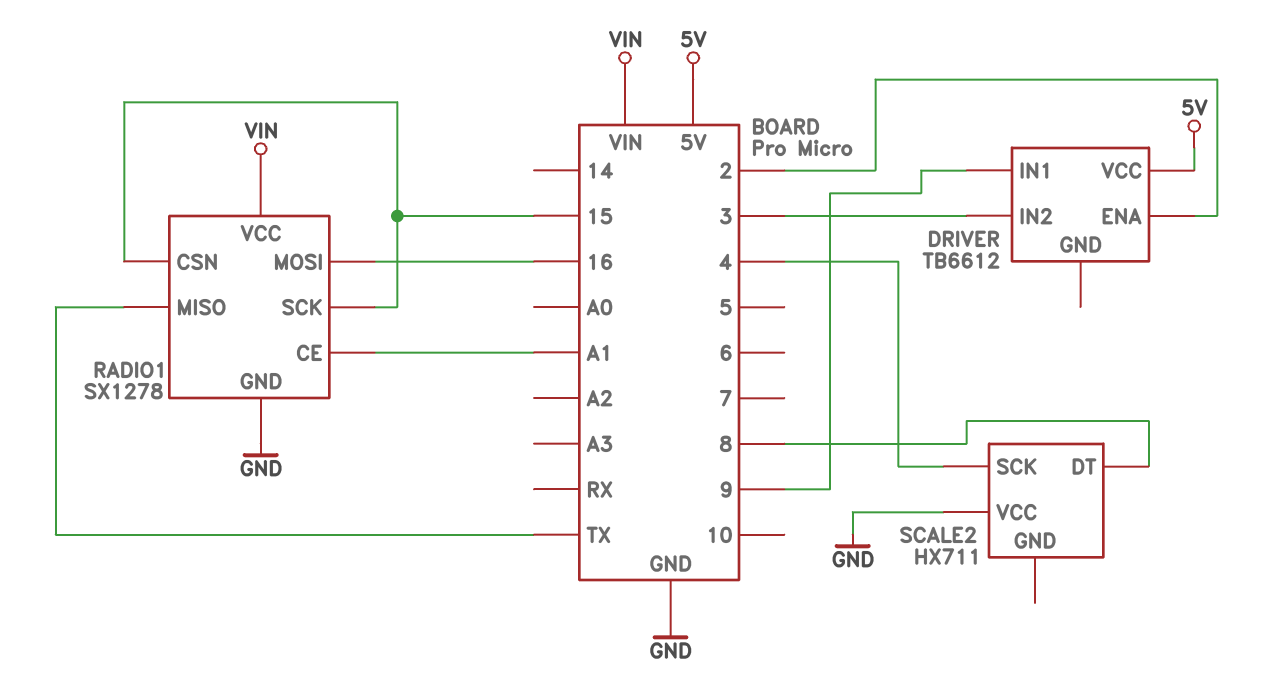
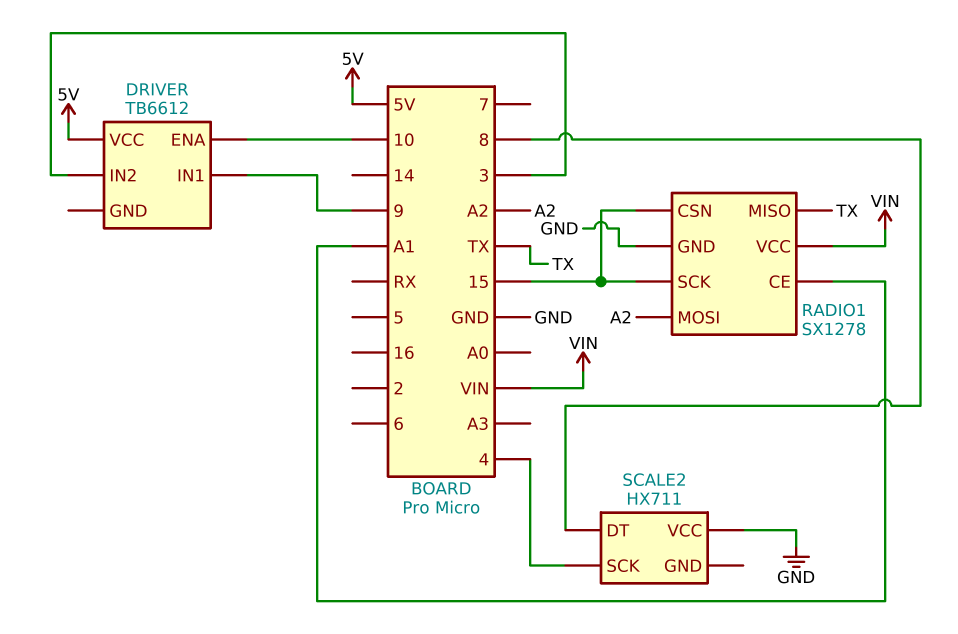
DRIVER pin ENA: 2 -> 10
RADIO1 pin MOSI: 16 -> A2

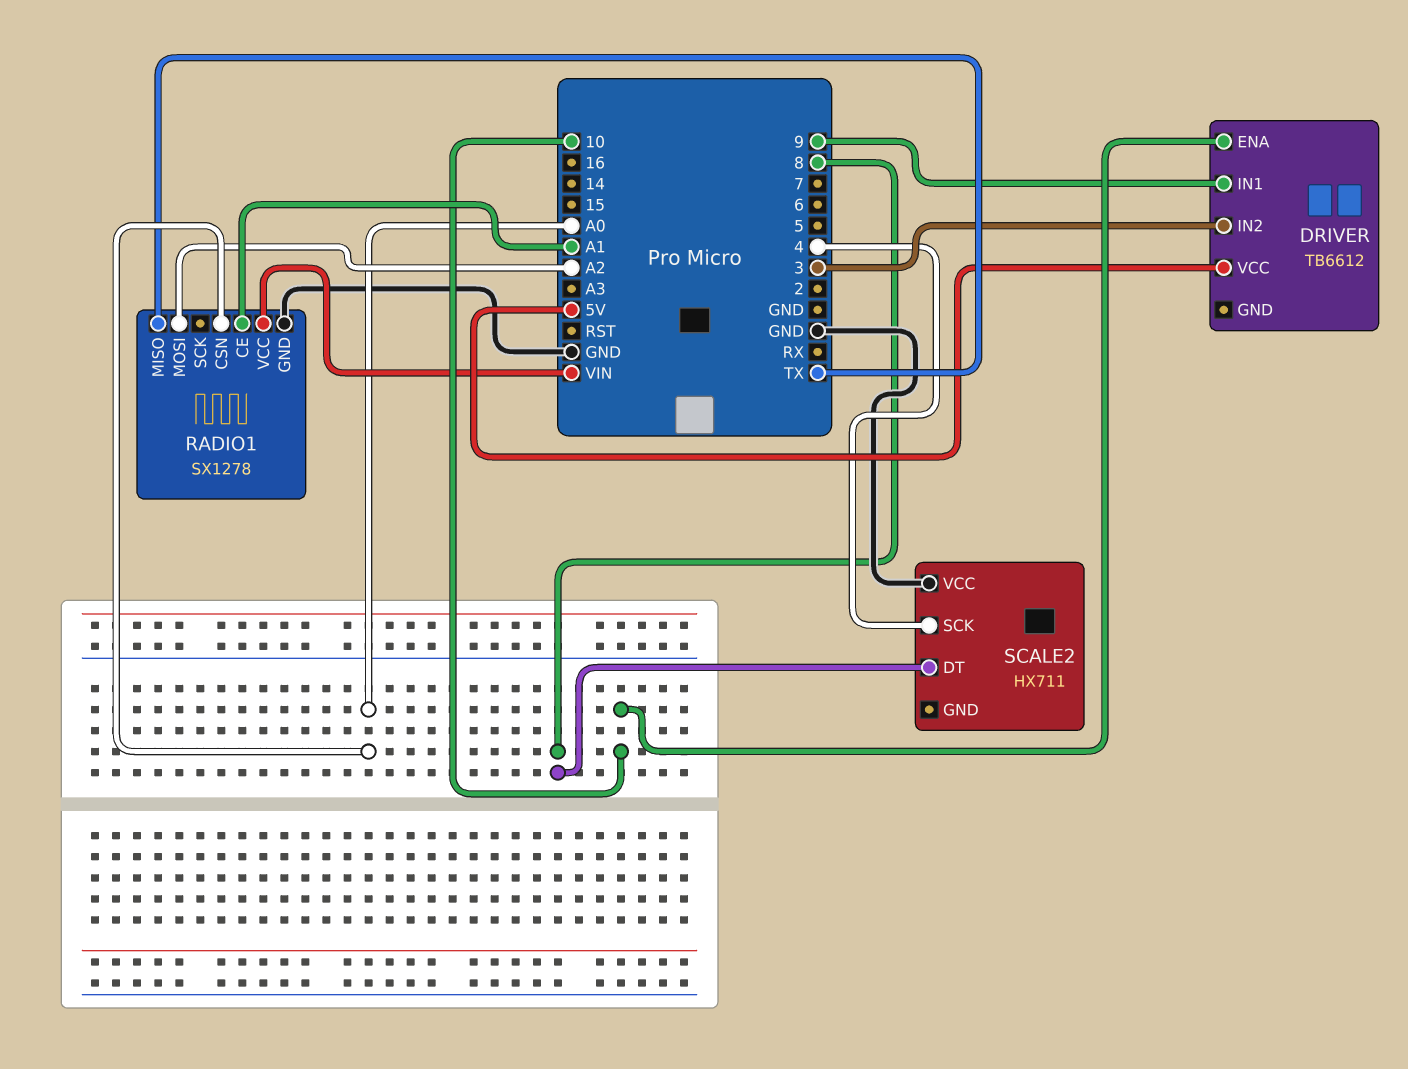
RADIO1 pin CSN: 15 -> A0
RADIO1 pin SCK: 15 -> none

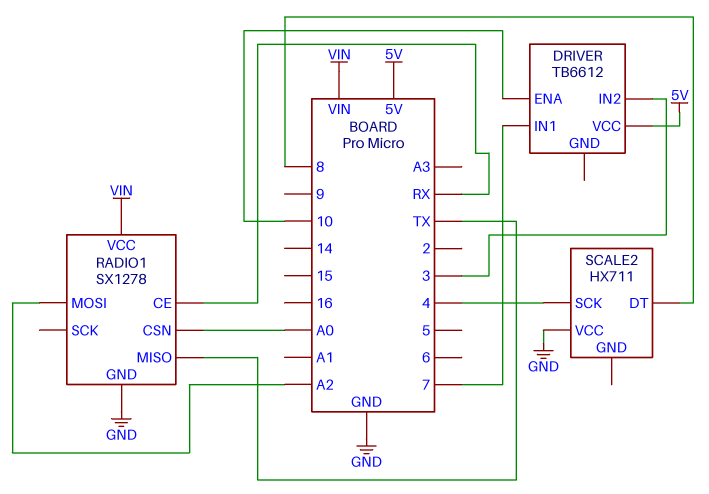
DRIVER pin IN1: 9 -> 7
RADIO1 pin CE: A1 -> RX

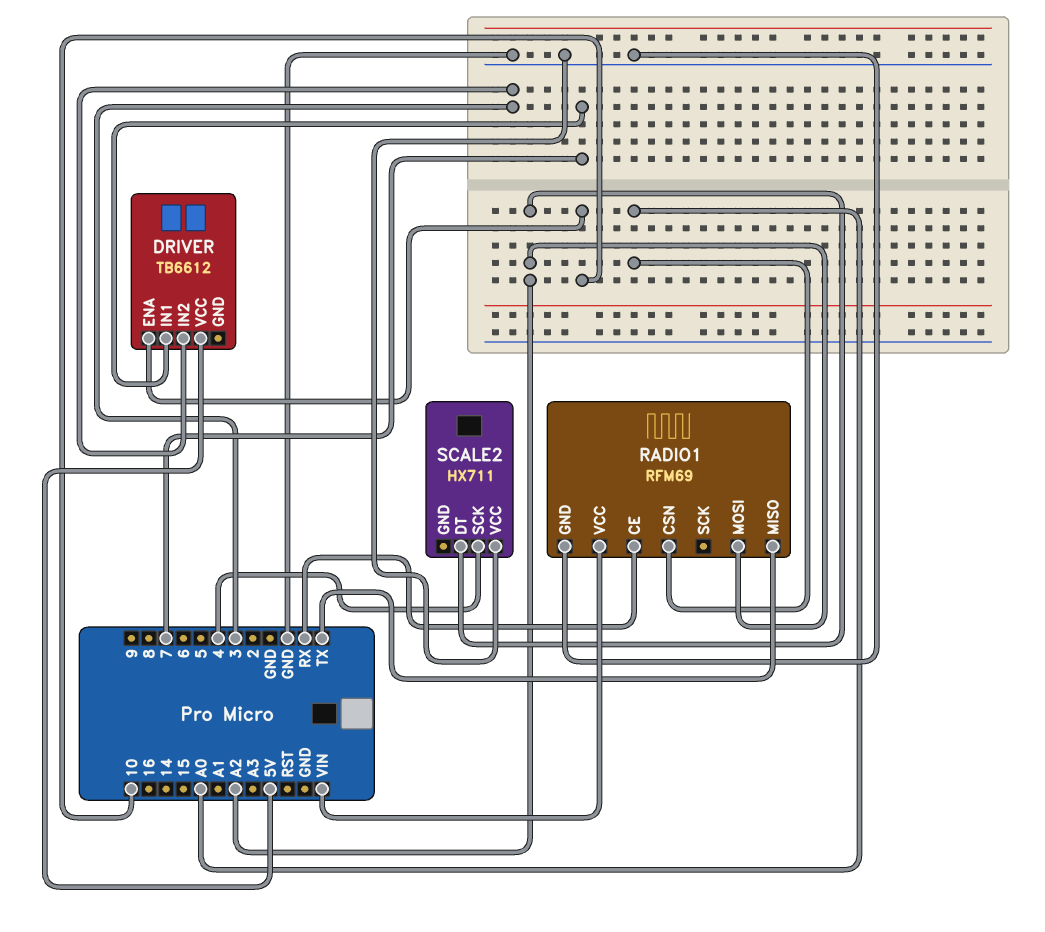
RADIO1: SX1278 -> RFM69
SCALE2 pin DT: 8 -> A2

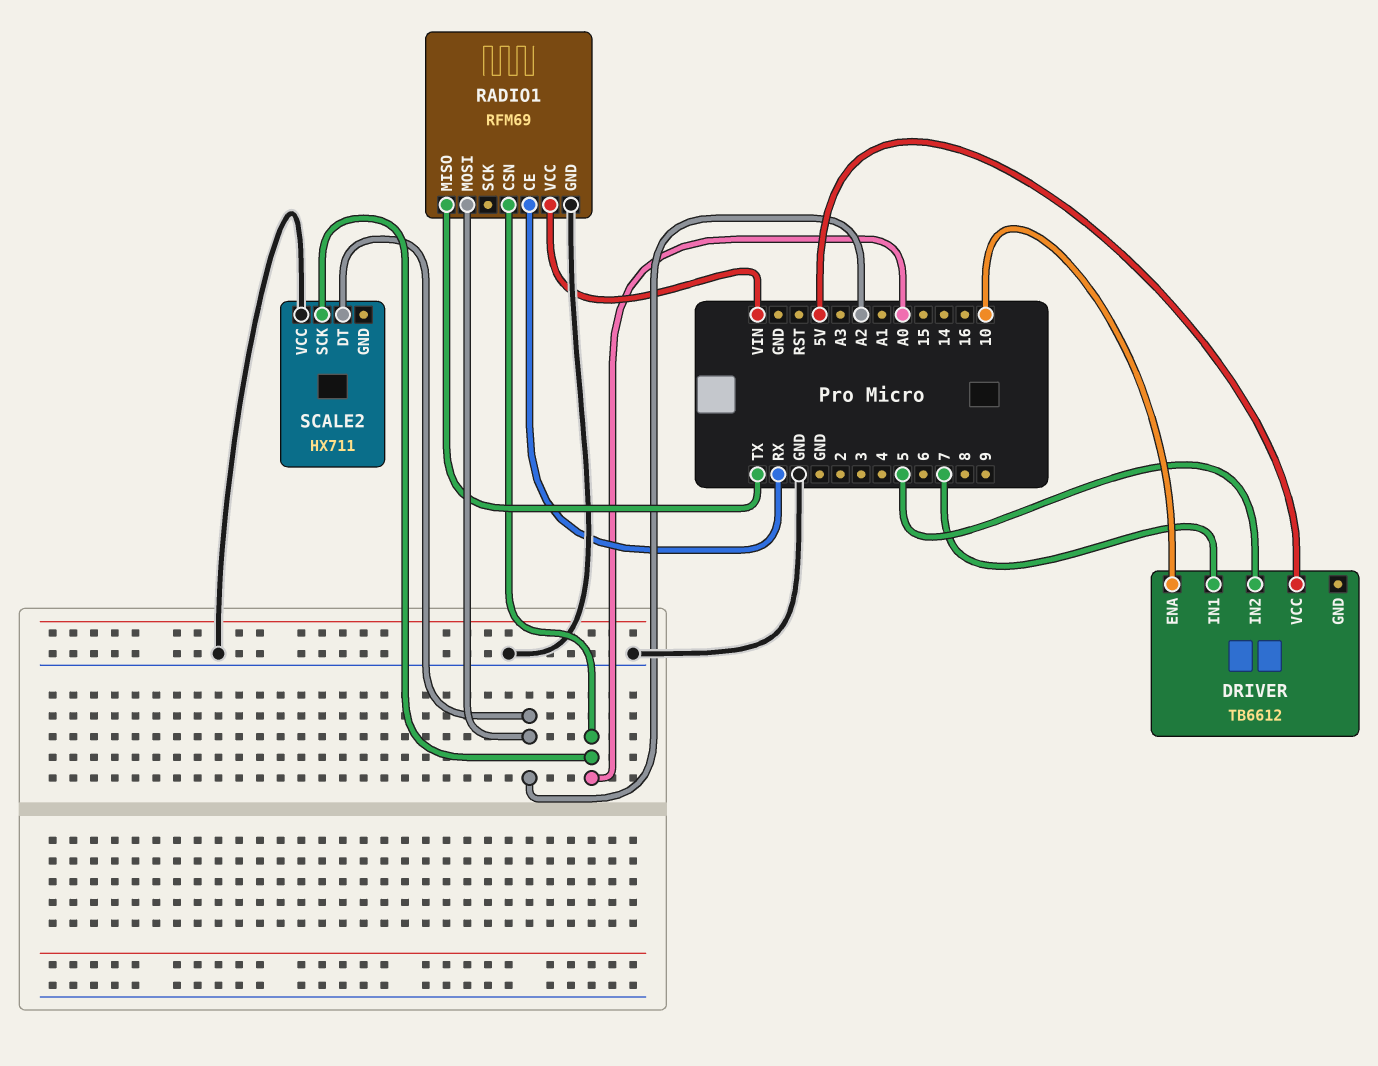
DRIVER pin IN2: 3 -> 5
SCALE2 pin SCK: 4 -> A0

